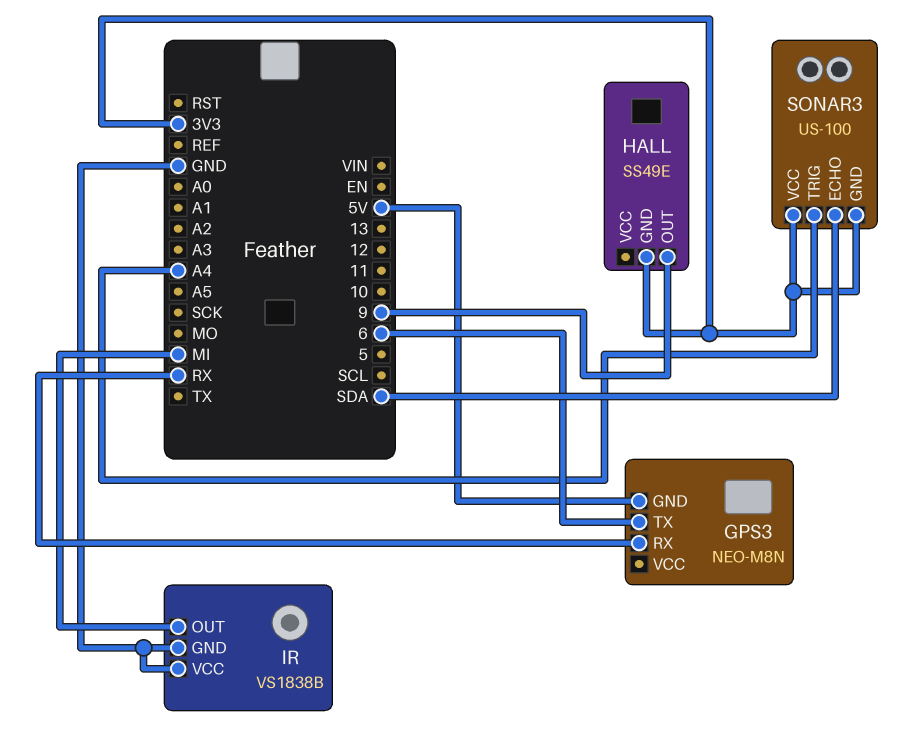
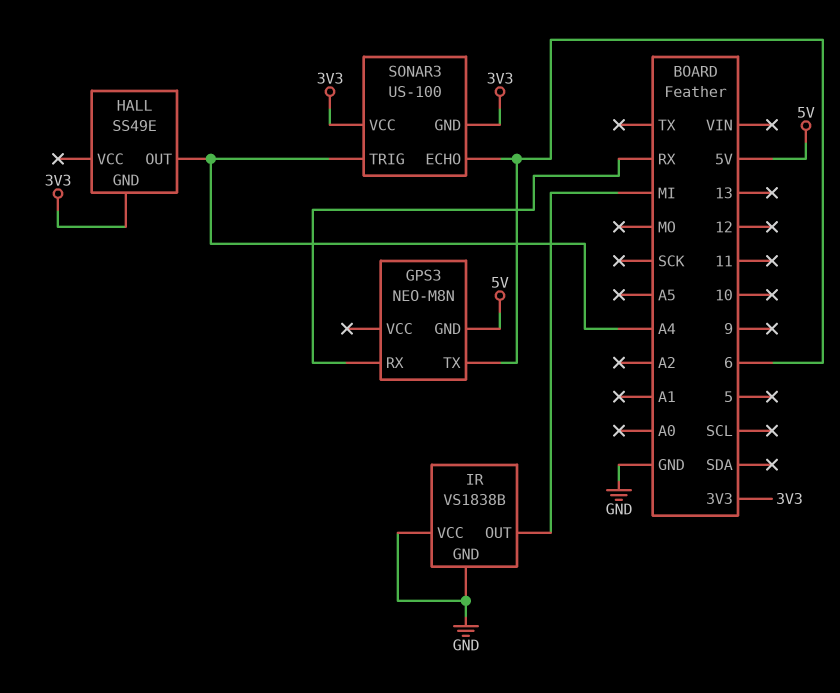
HALL pin OUT: 9 -> A4
SONAR3 pin ECHO: SDA -> 6

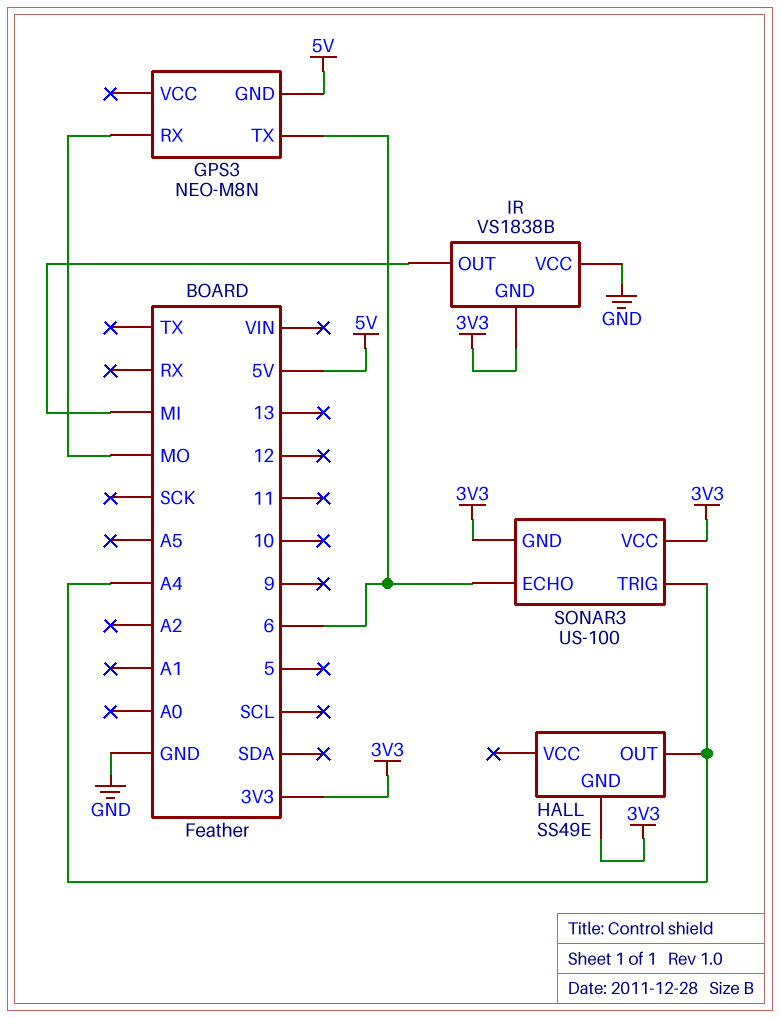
GPS3 pin RX: RX -> MO
IR pin GND: GND -> 3V3

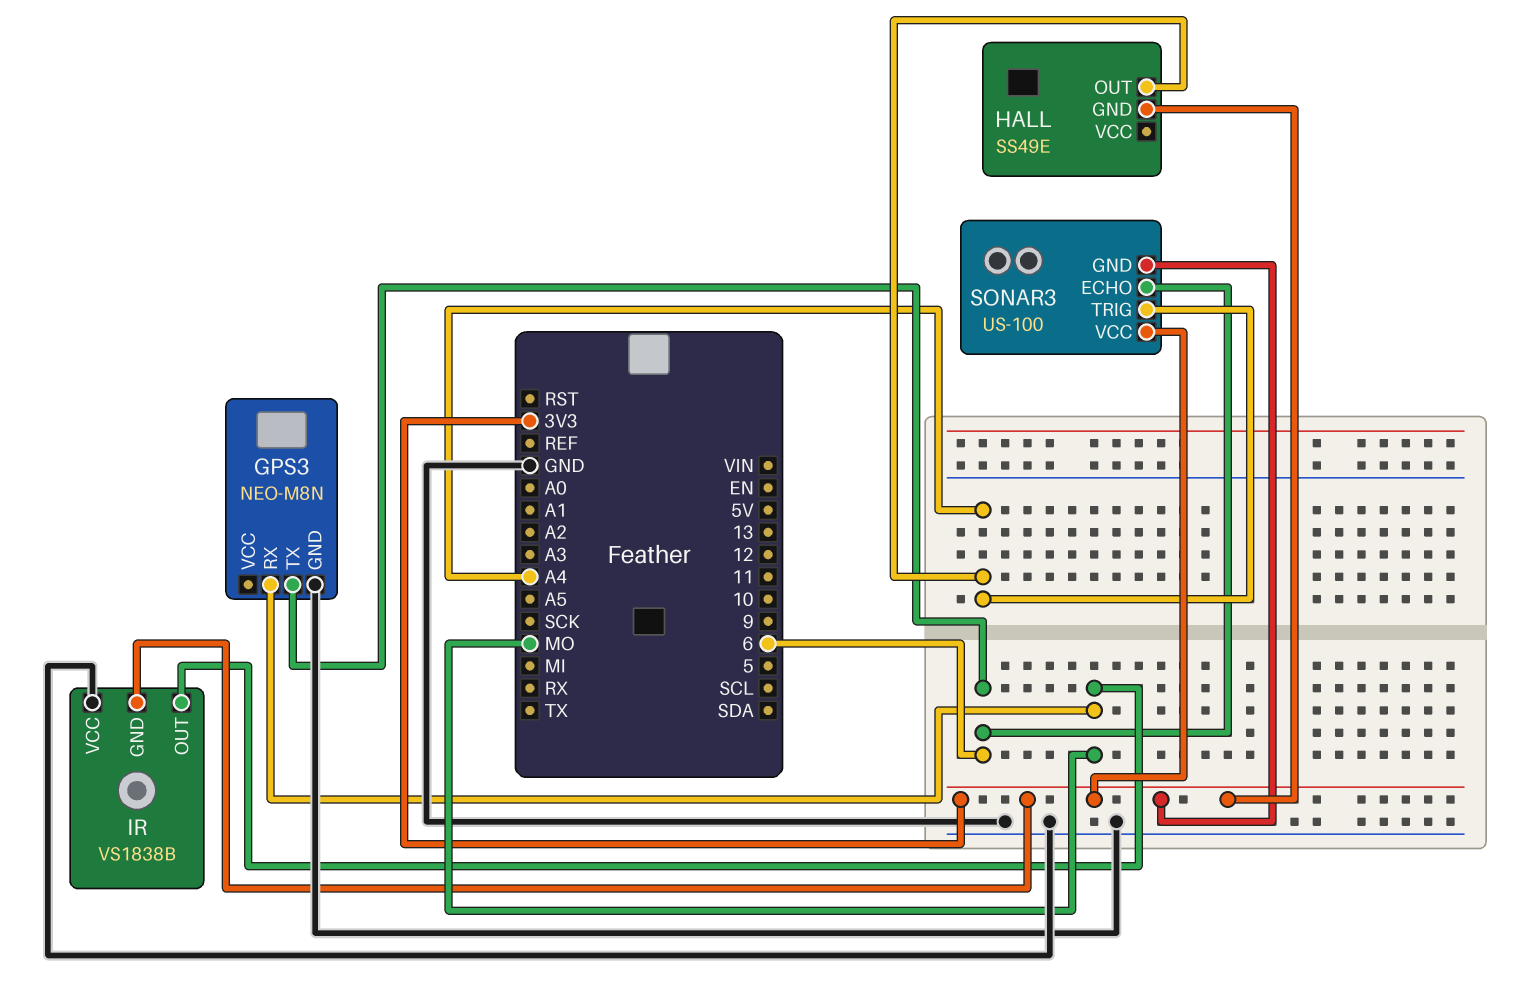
GPS3 pin GND: 5V -> GND
IR pin OUT: MI -> MO

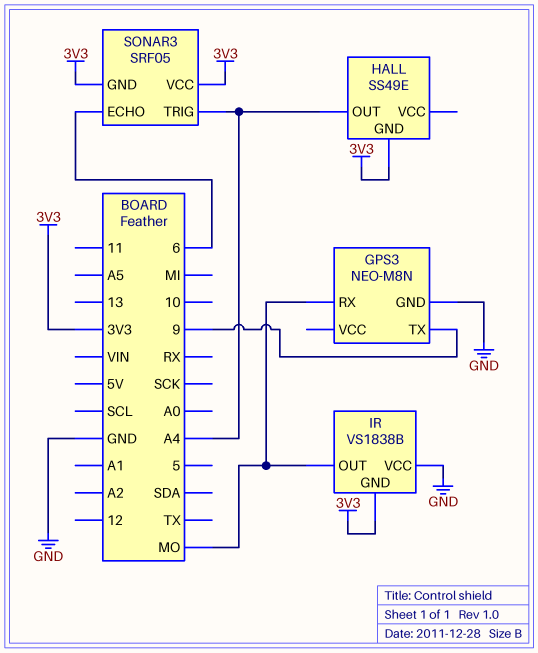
GPS3 pin TX: 6 -> 9
SONAR3: US-100 -> SRF05

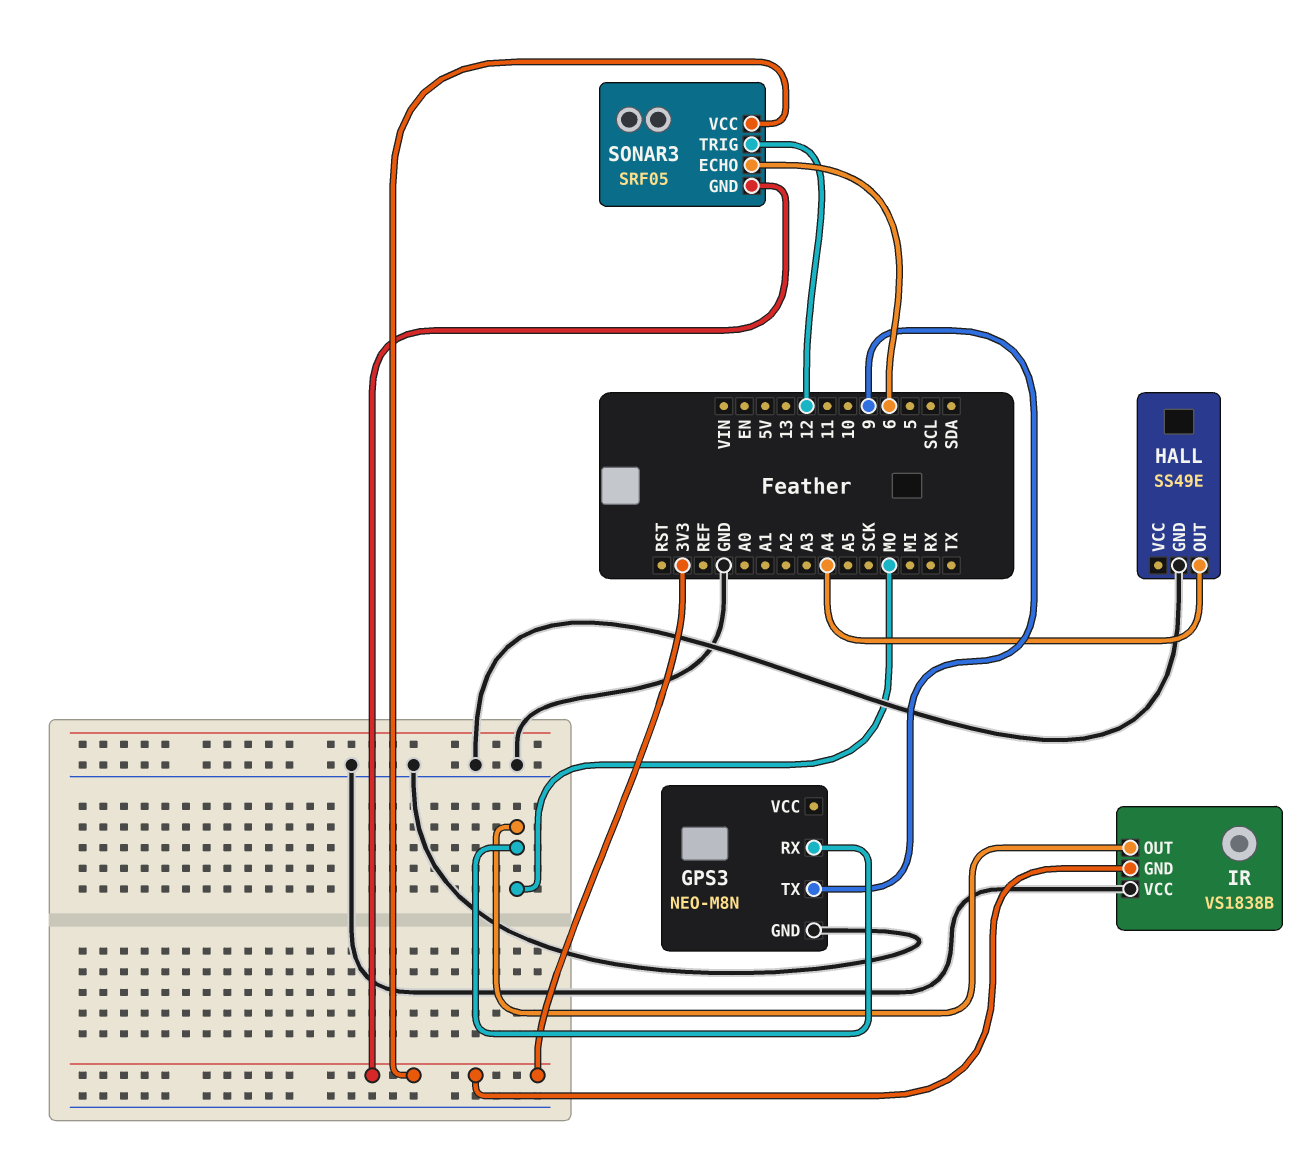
HALL pin GND: 3V3 -> GND
SONAR3 pin TRIG: A4 -> 12

